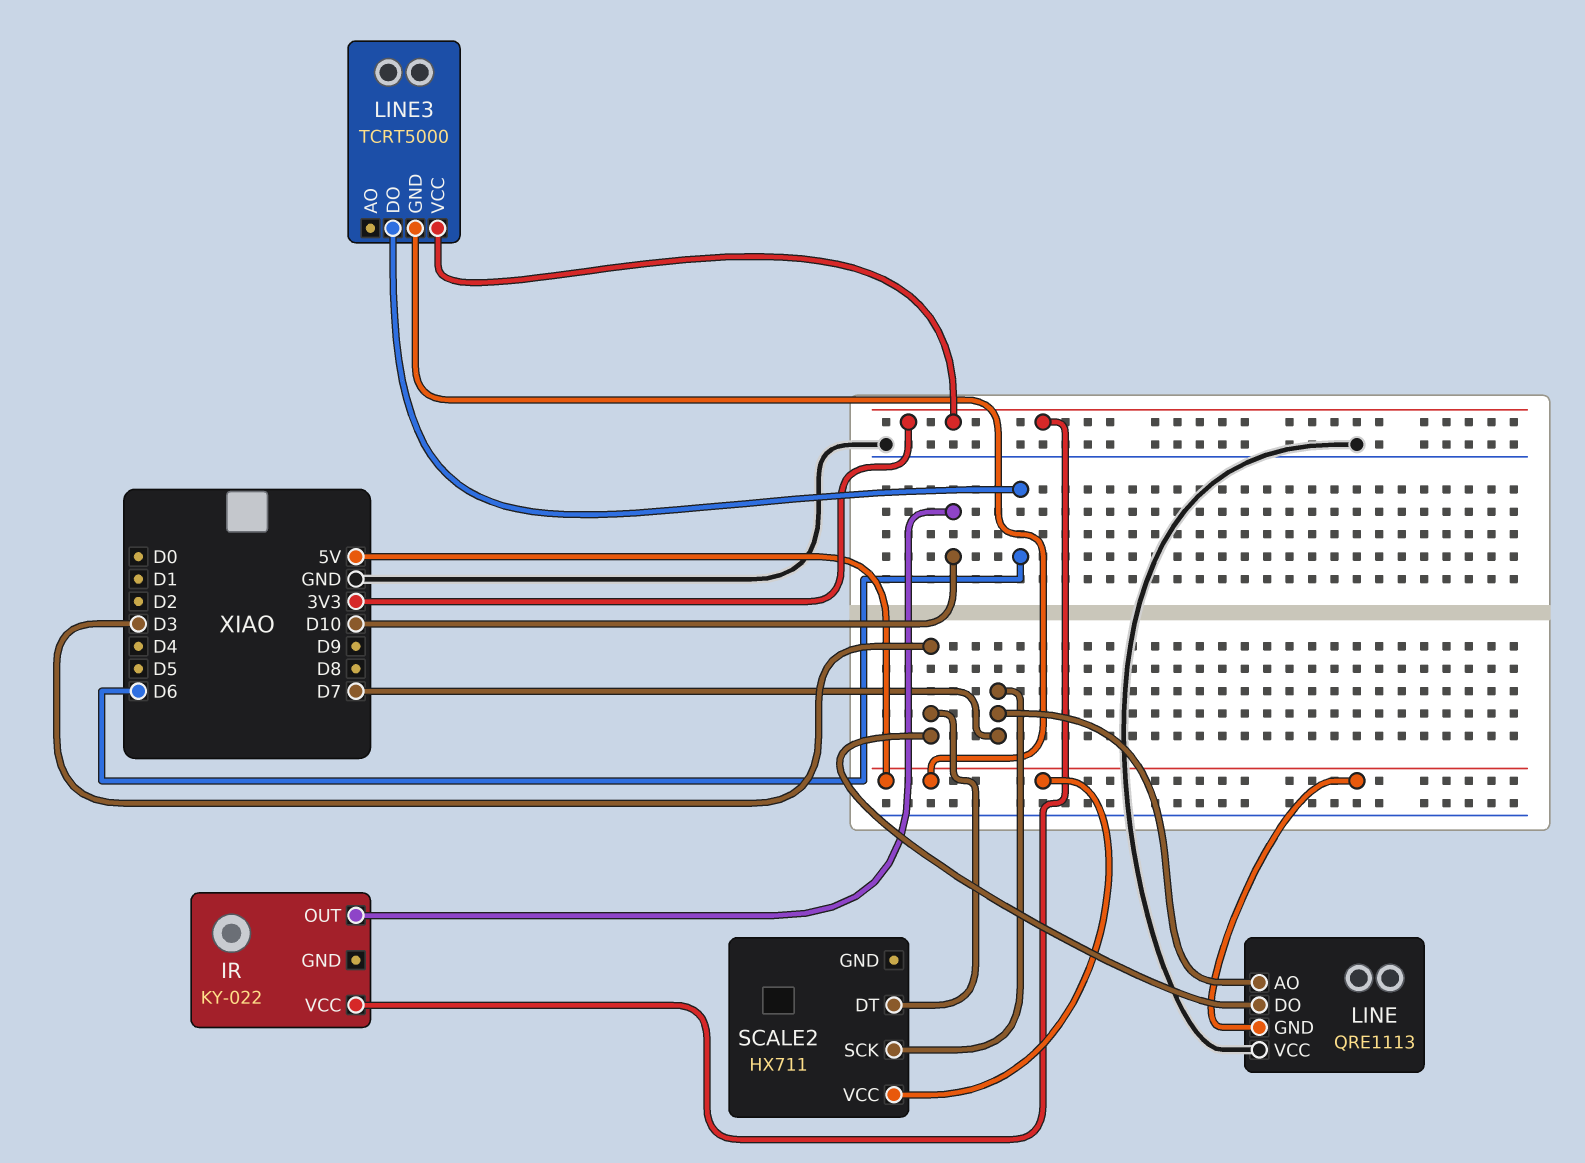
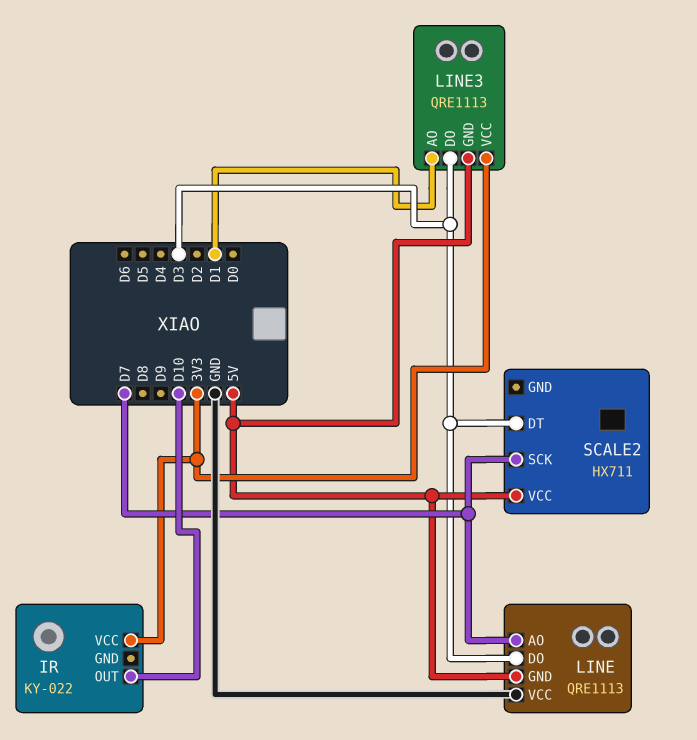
LINE3: TCRT5000 -> QRE1113
LINE3 pin AO: none -> D1
LINE3 pin DO: D6 -> D3

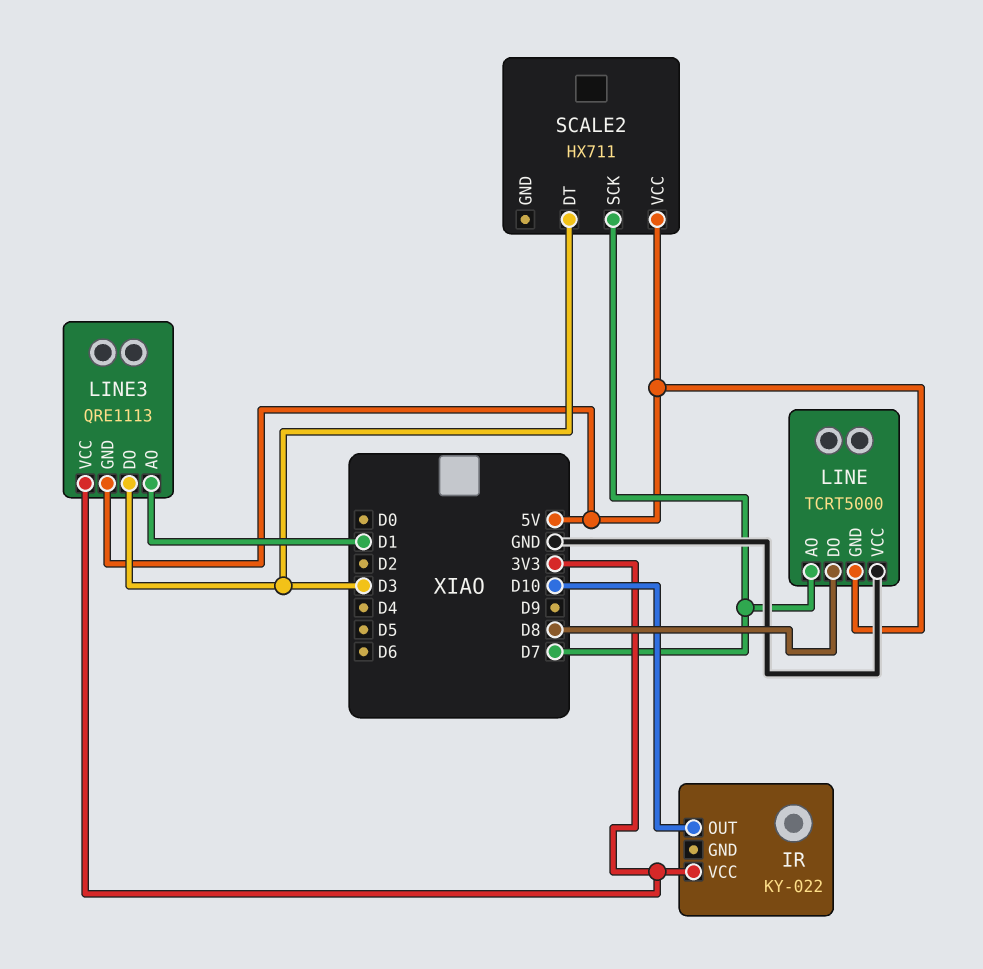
LINE: QRE1113 -> TCRT5000
LINE pin DO: D3 -> D8

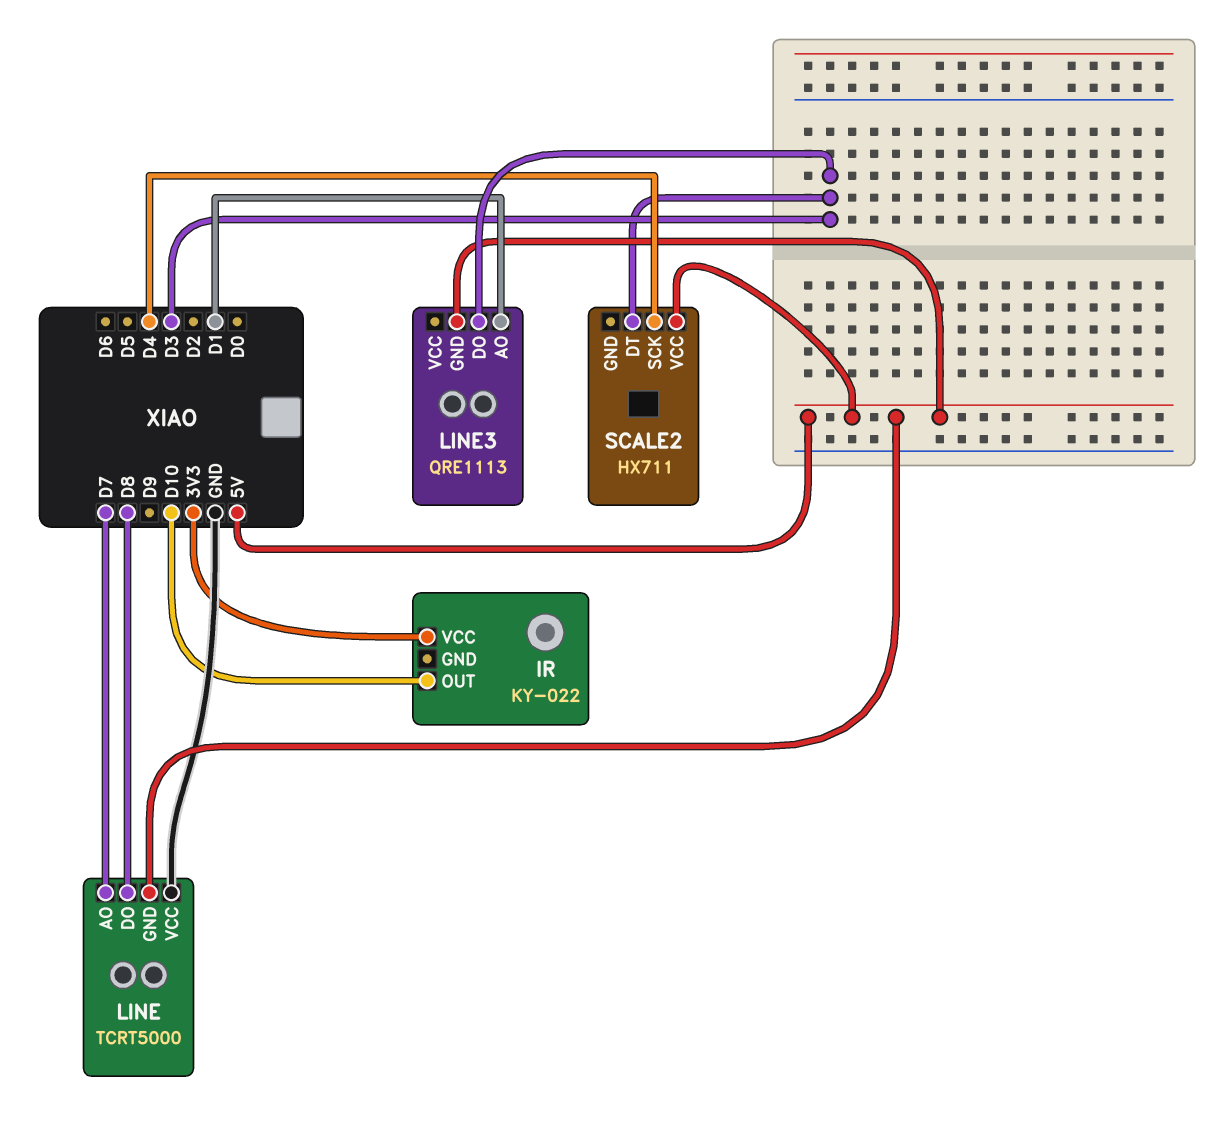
LINE3 pin VCC: 3V3 -> none
SCALE2 pin SCK: D7 -> D4

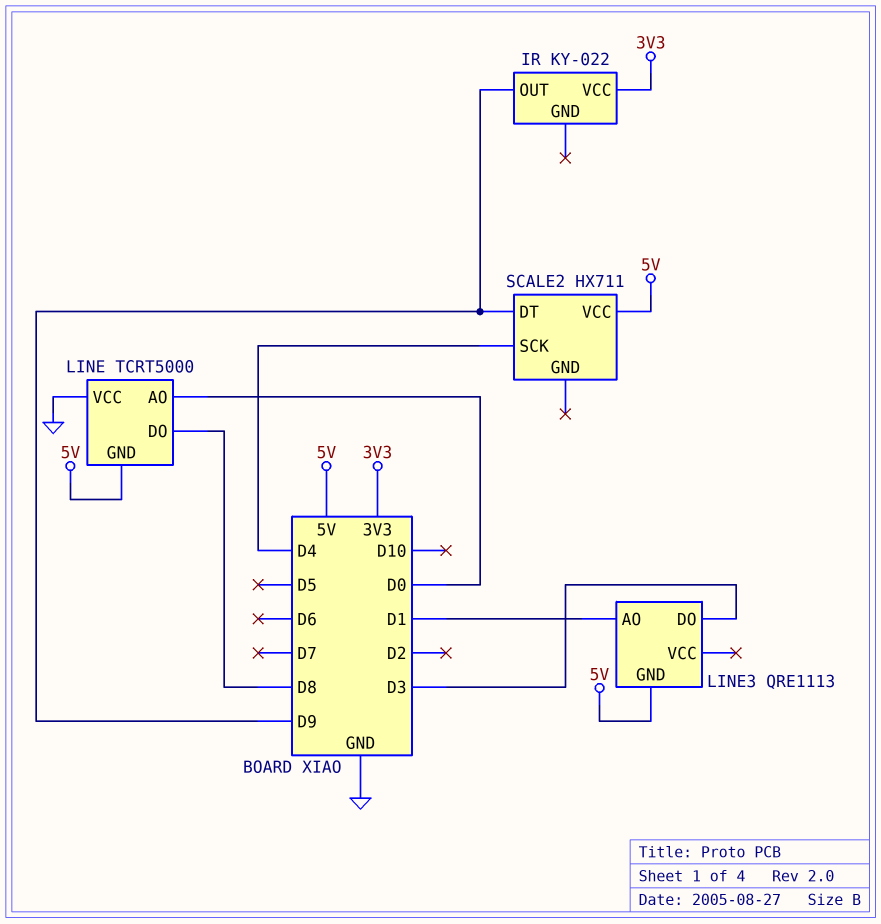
IR pin OUT: D10 -> D9
LINE pin AO: D7 -> D0
SCALE2 pin DT: D3 -> D9

